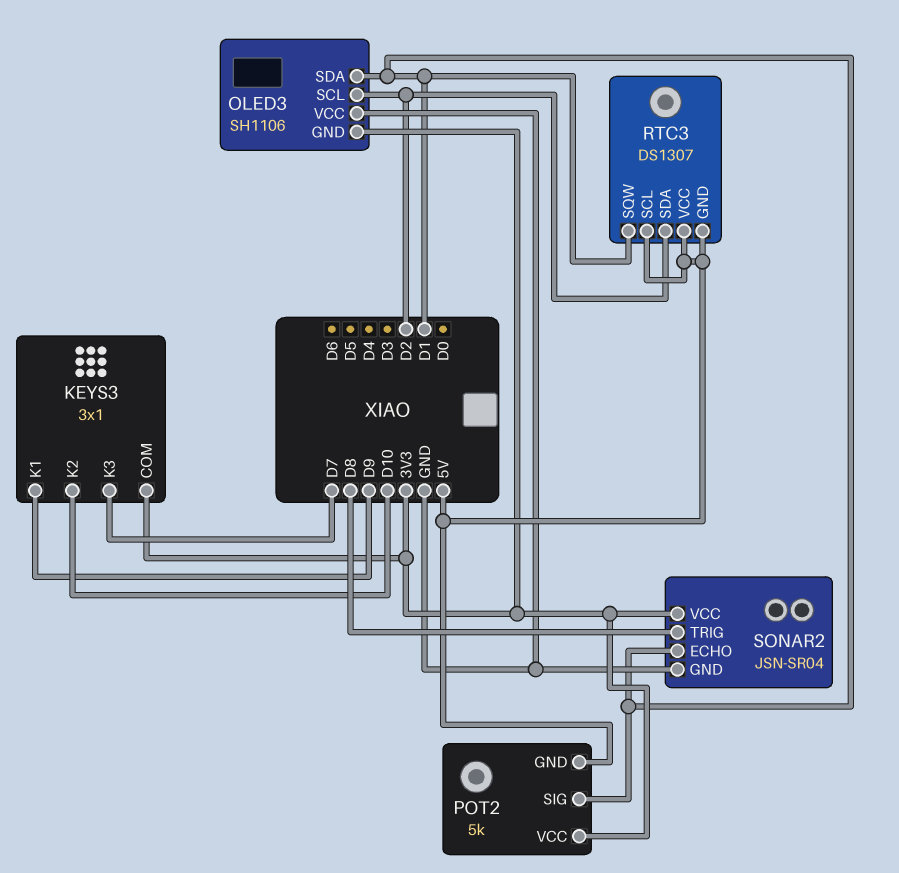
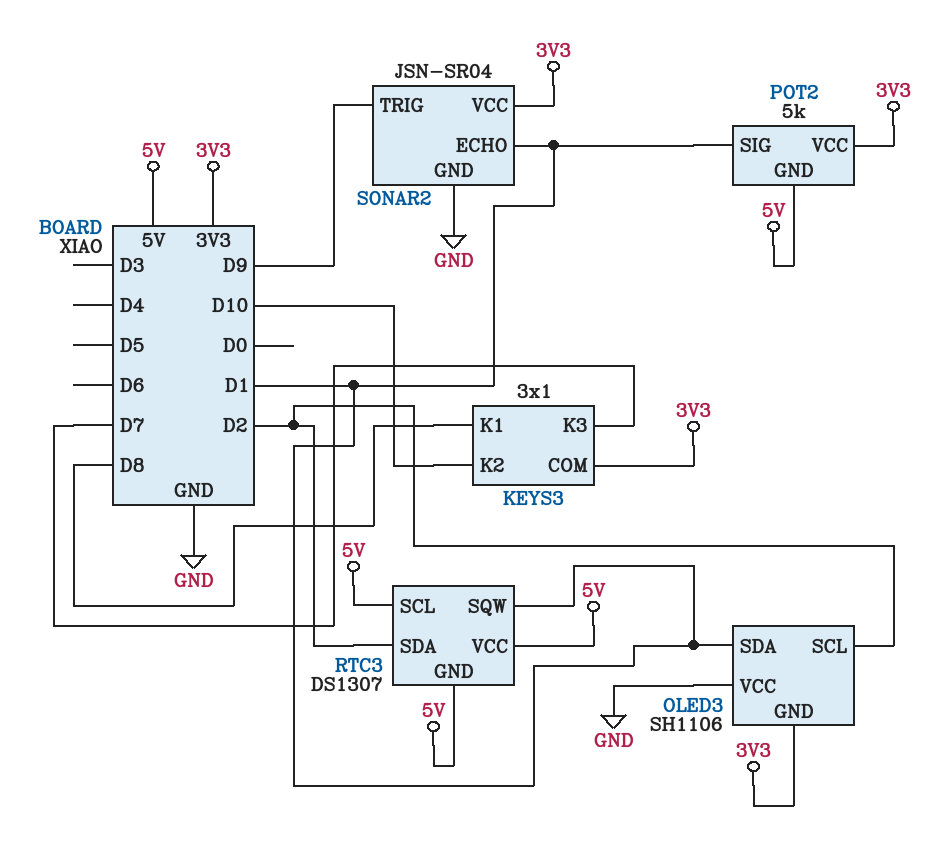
KEYS3 pin K1: D9 -> D8
SONAR2 pin TRIG: D8 -> D9

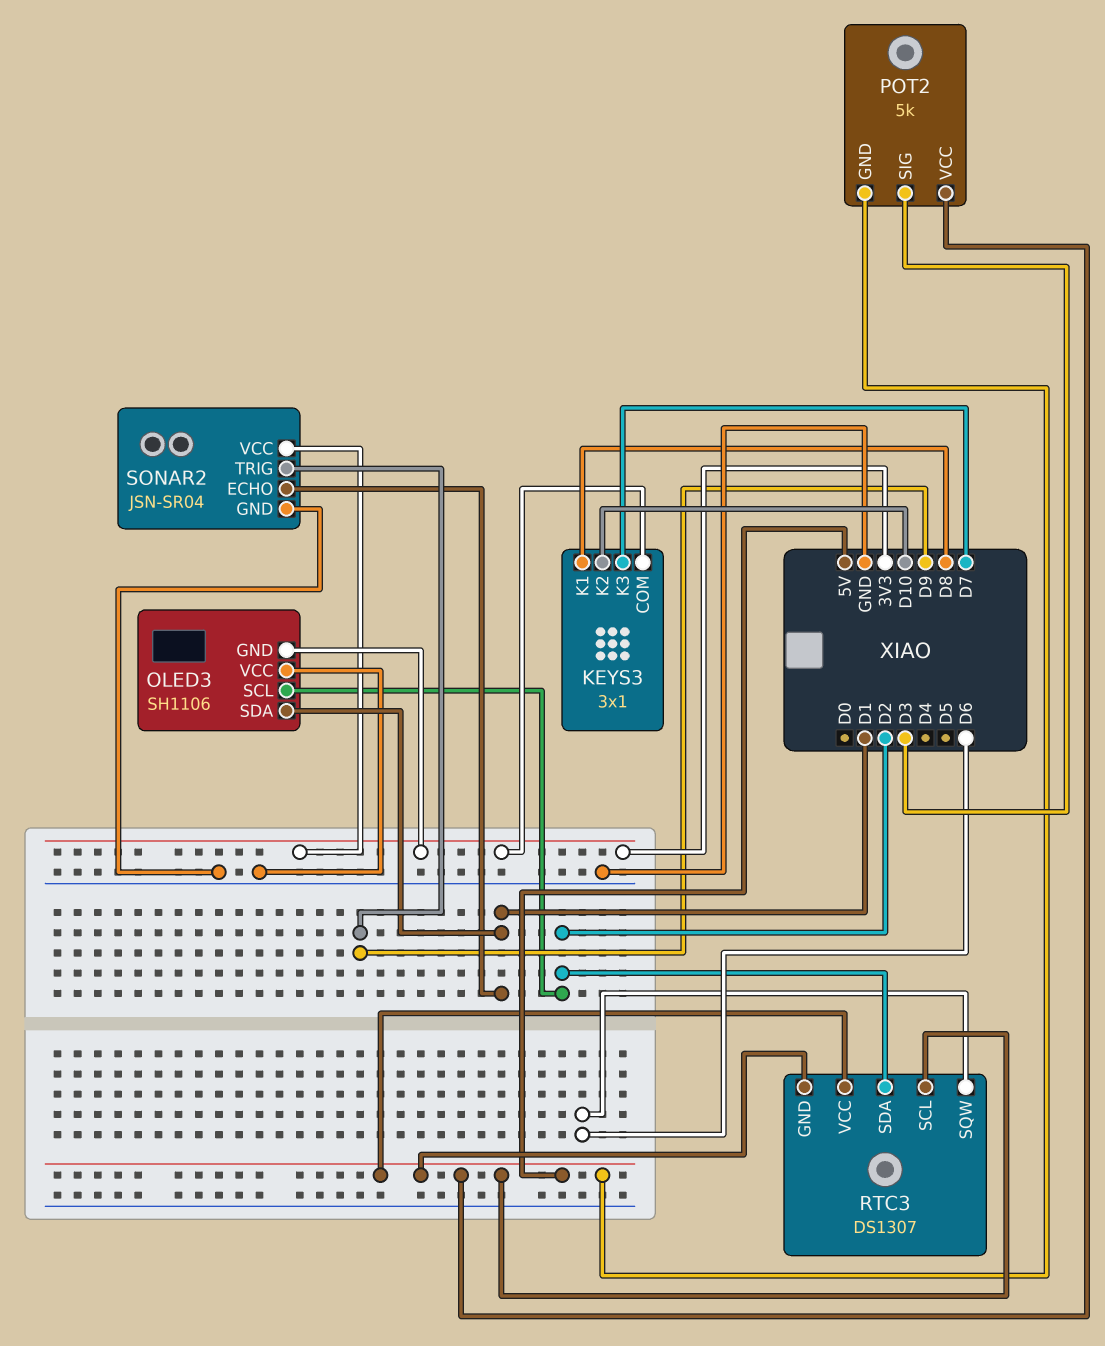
POT2 pin SIG: D1 -> D3
POT2 pin VCC: 3V3 -> 5V
RTC3 pin SQW: D1 -> D6

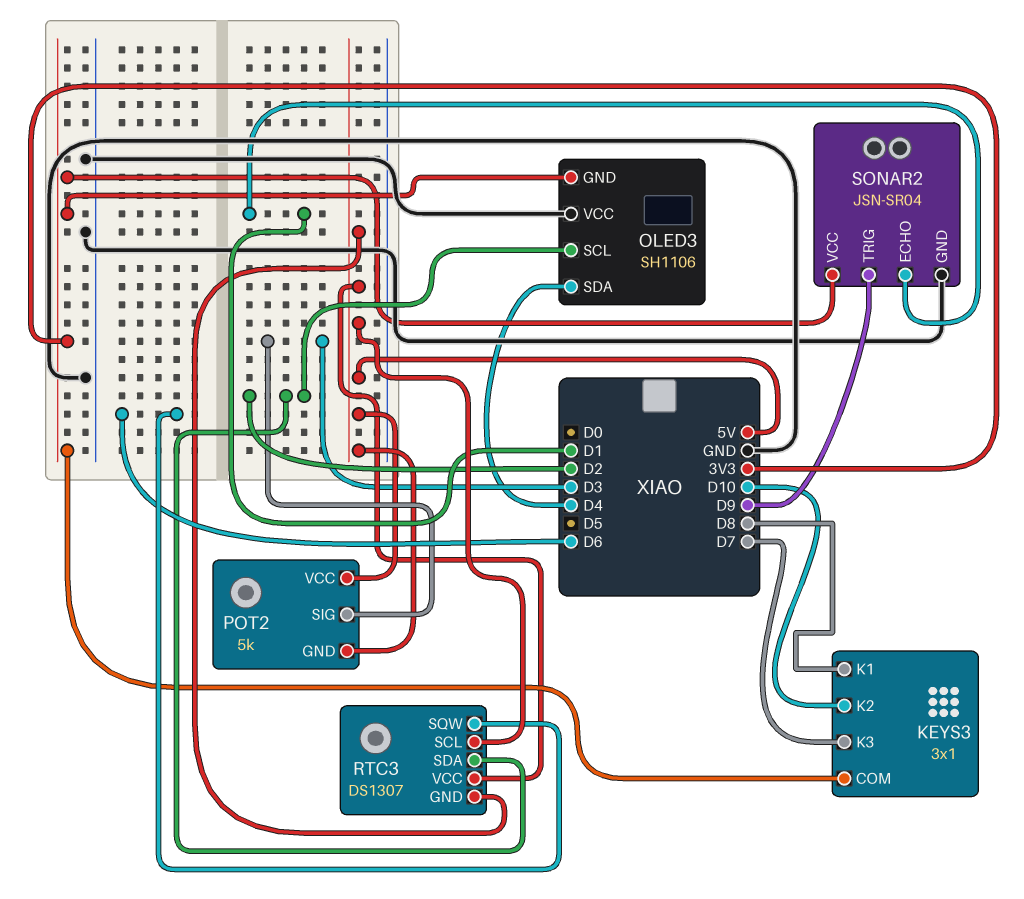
OLED3 pin SDA: D1 -> D4

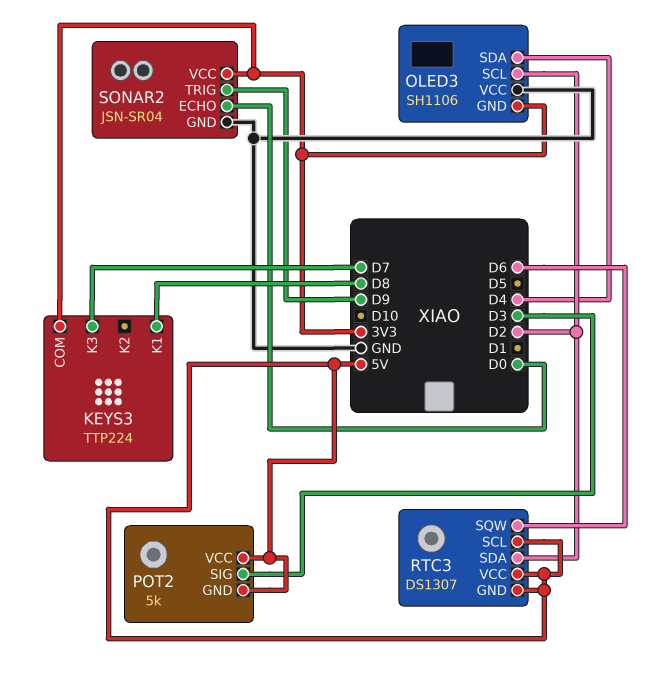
KEYS3: 3x1 -> TTP224
KEYS3 pin K2: D10 -> none
SONAR2 pin ECHO: D1 -> D0

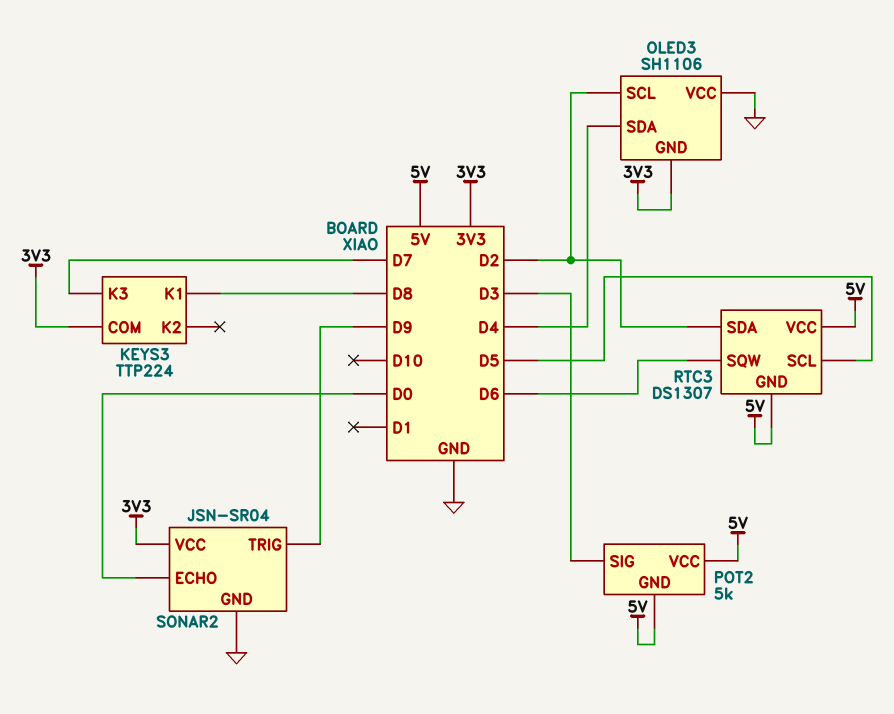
RTC3 pin SCL: 5V -> D5

